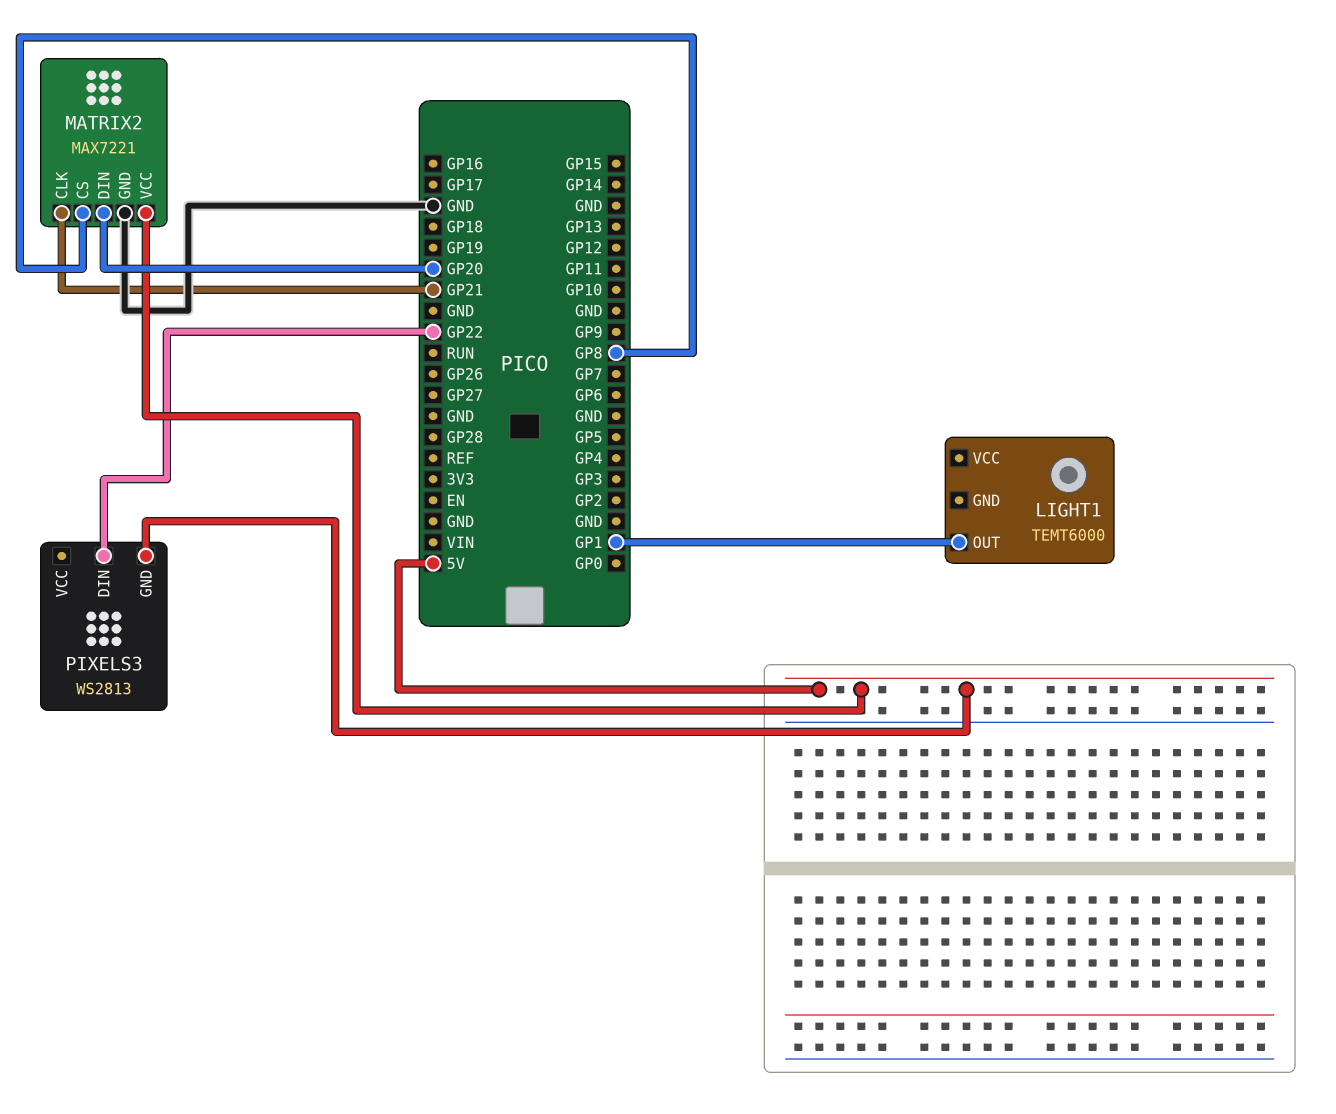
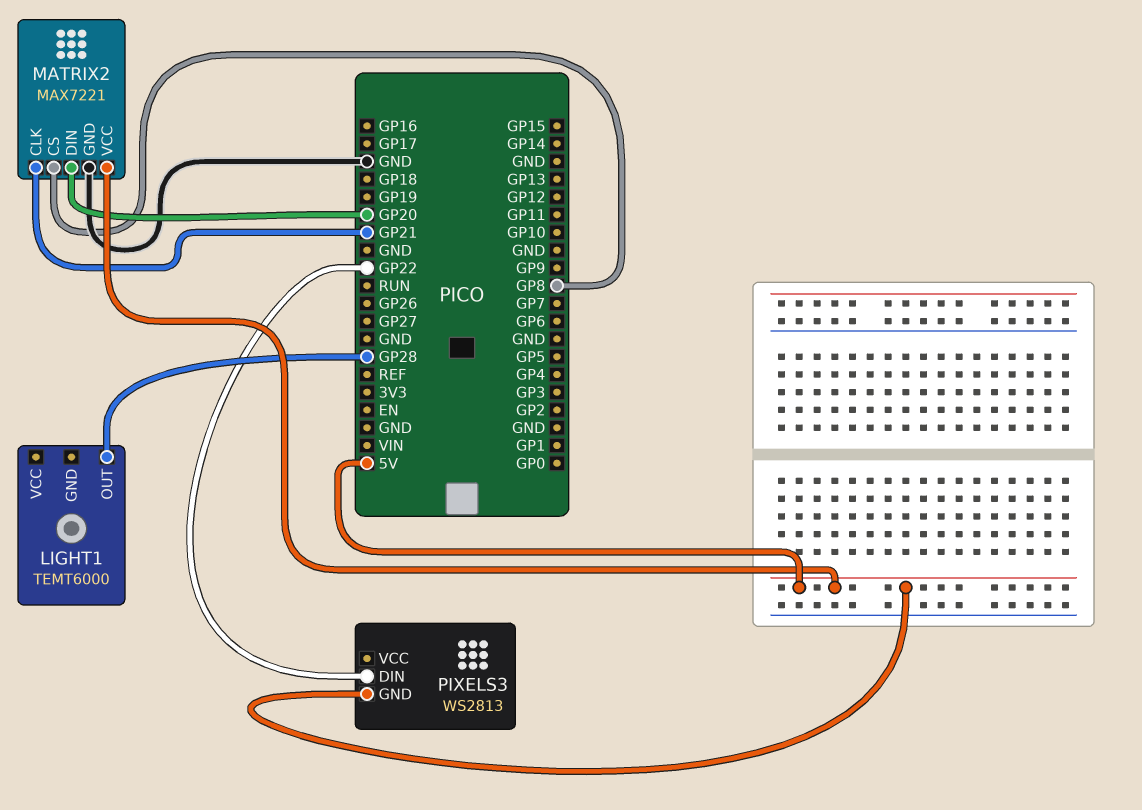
LIGHT1 pin OUT: GP1 -> GP28

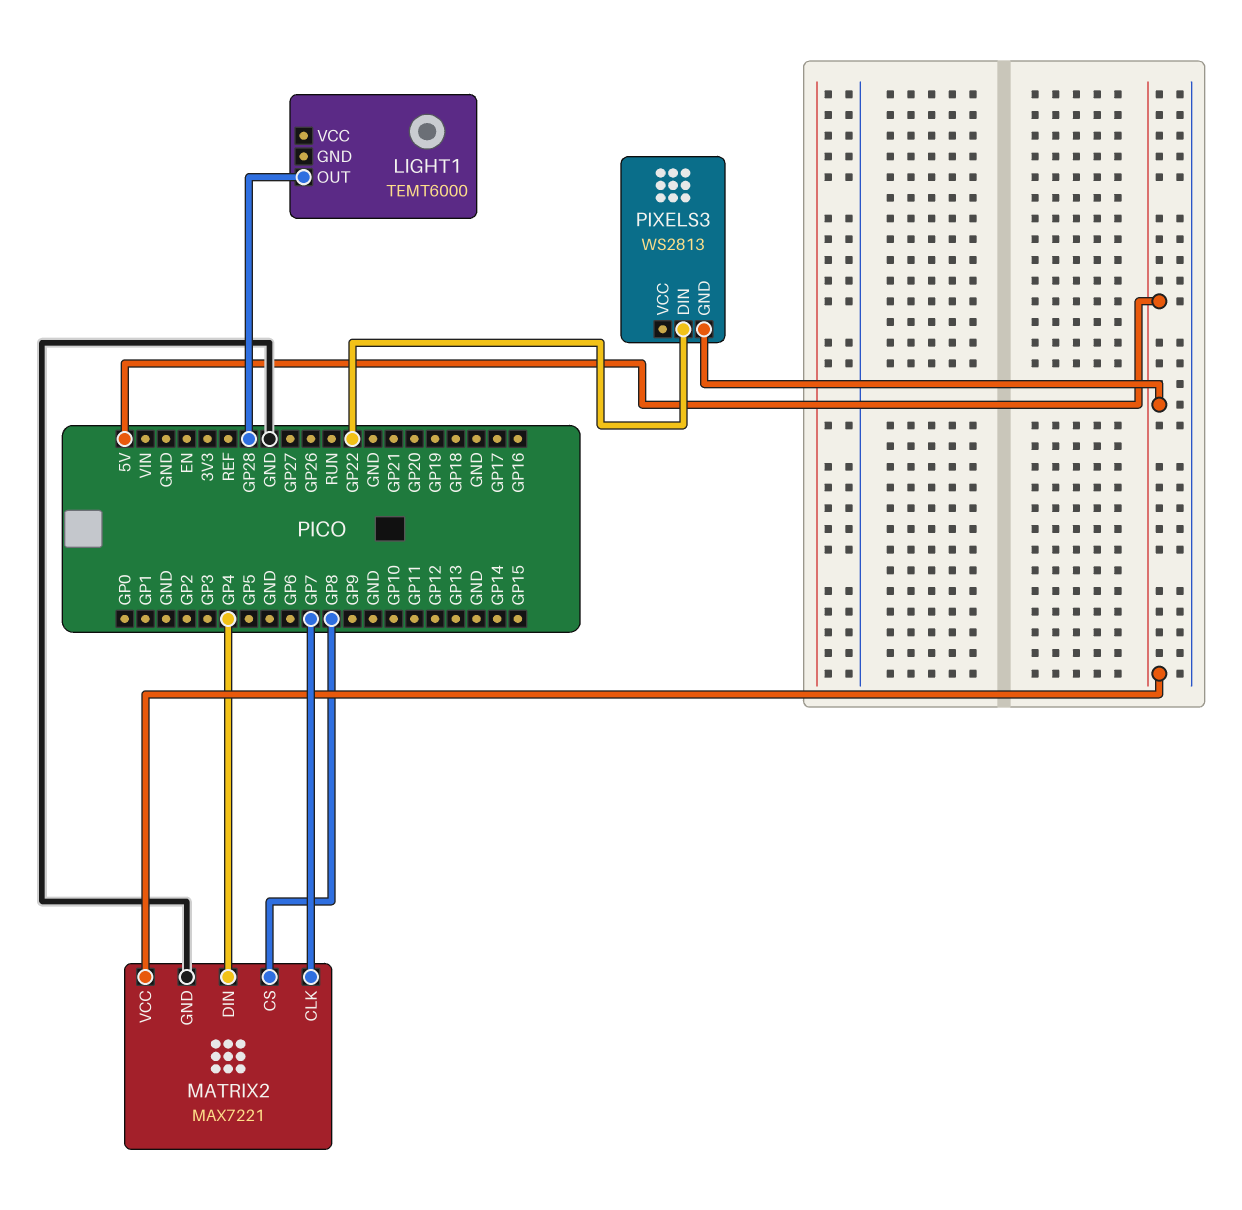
MATRIX2 pin CLK: GP21 -> GP7
MATRIX2 pin DIN: GP20 -> GP4

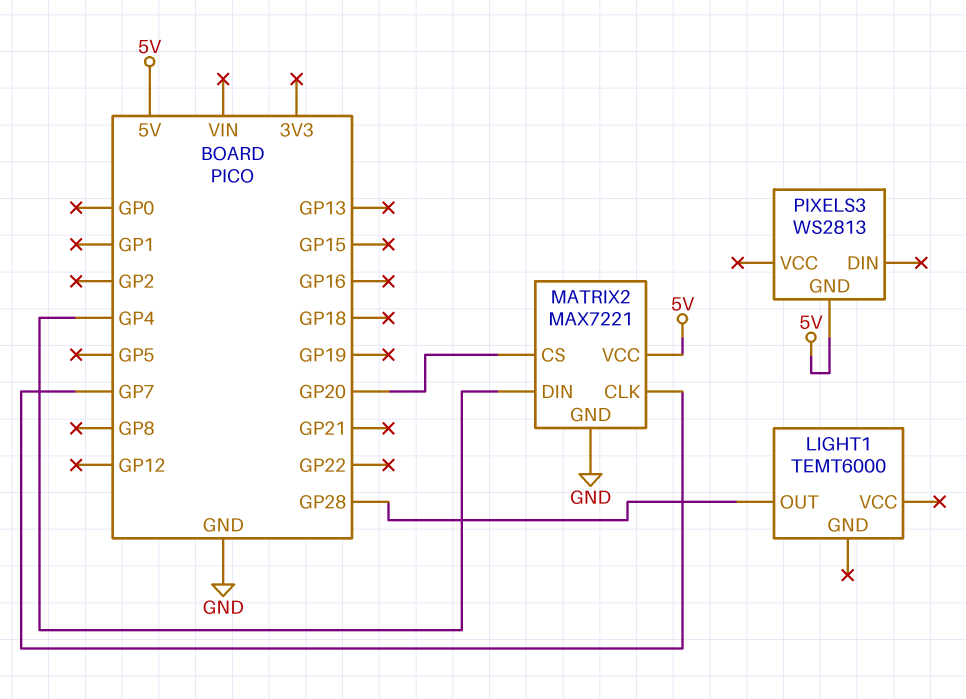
MATRIX2 pin CS: GP8 -> GP20
PIXELS3 pin DIN: GP22 -> none

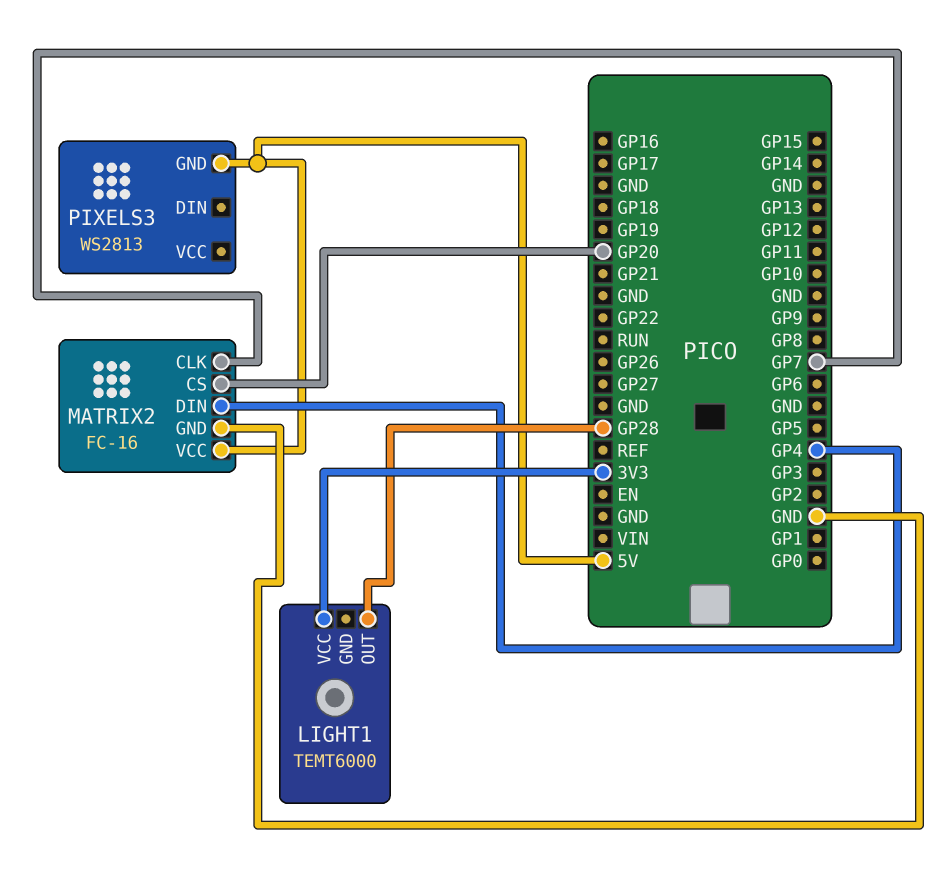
LIGHT1 pin VCC: none -> 3V3
MATRIX2: MAX7221 -> FC-16

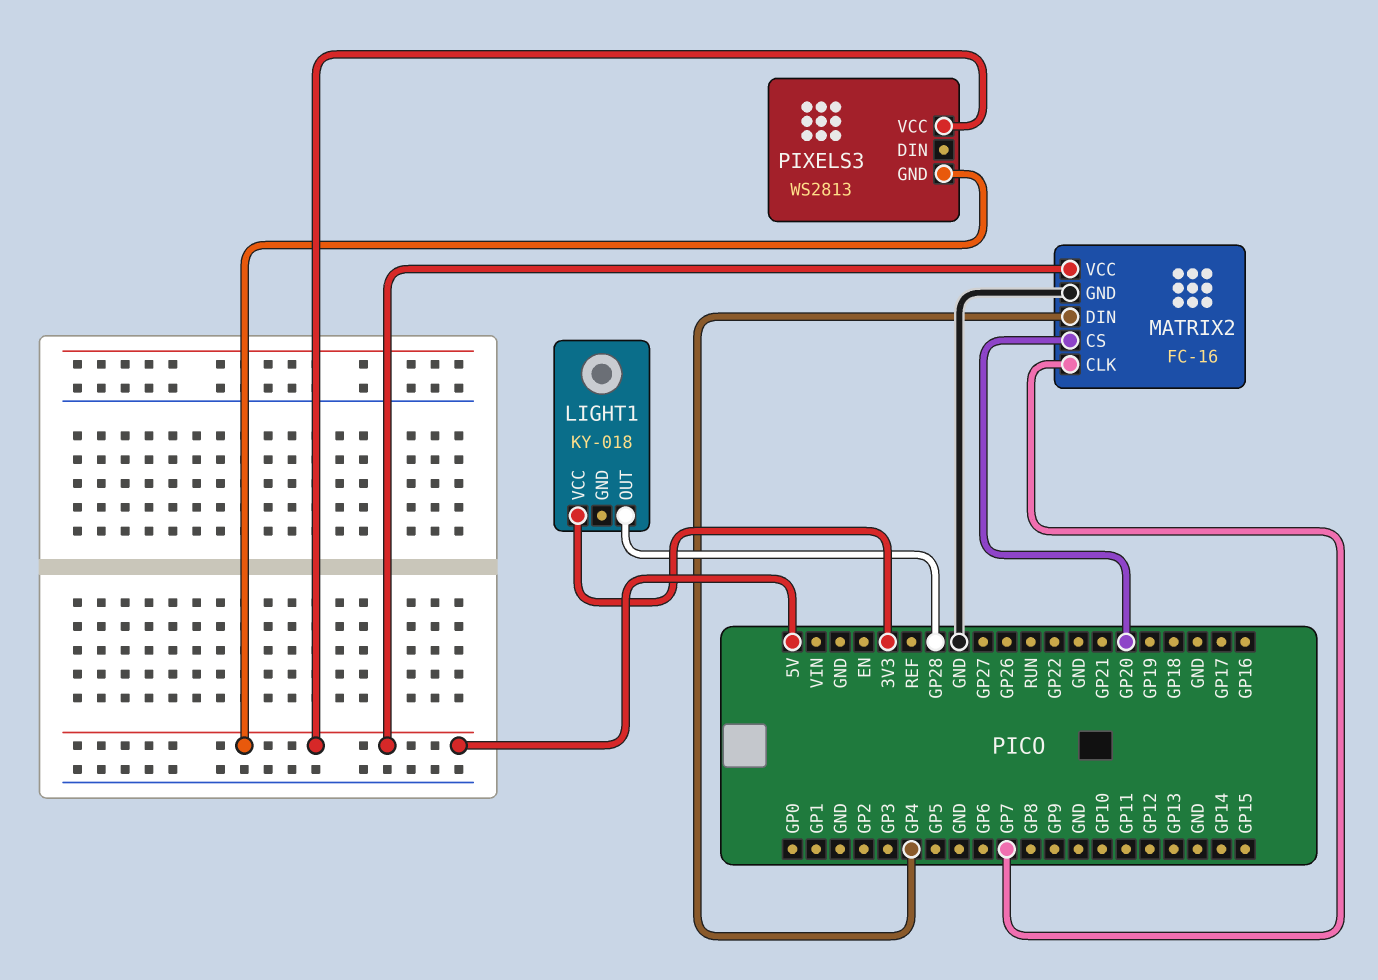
LIGHT1: TEMT6000 -> KY-018
PIXELS3 pin VCC: none -> 5V

